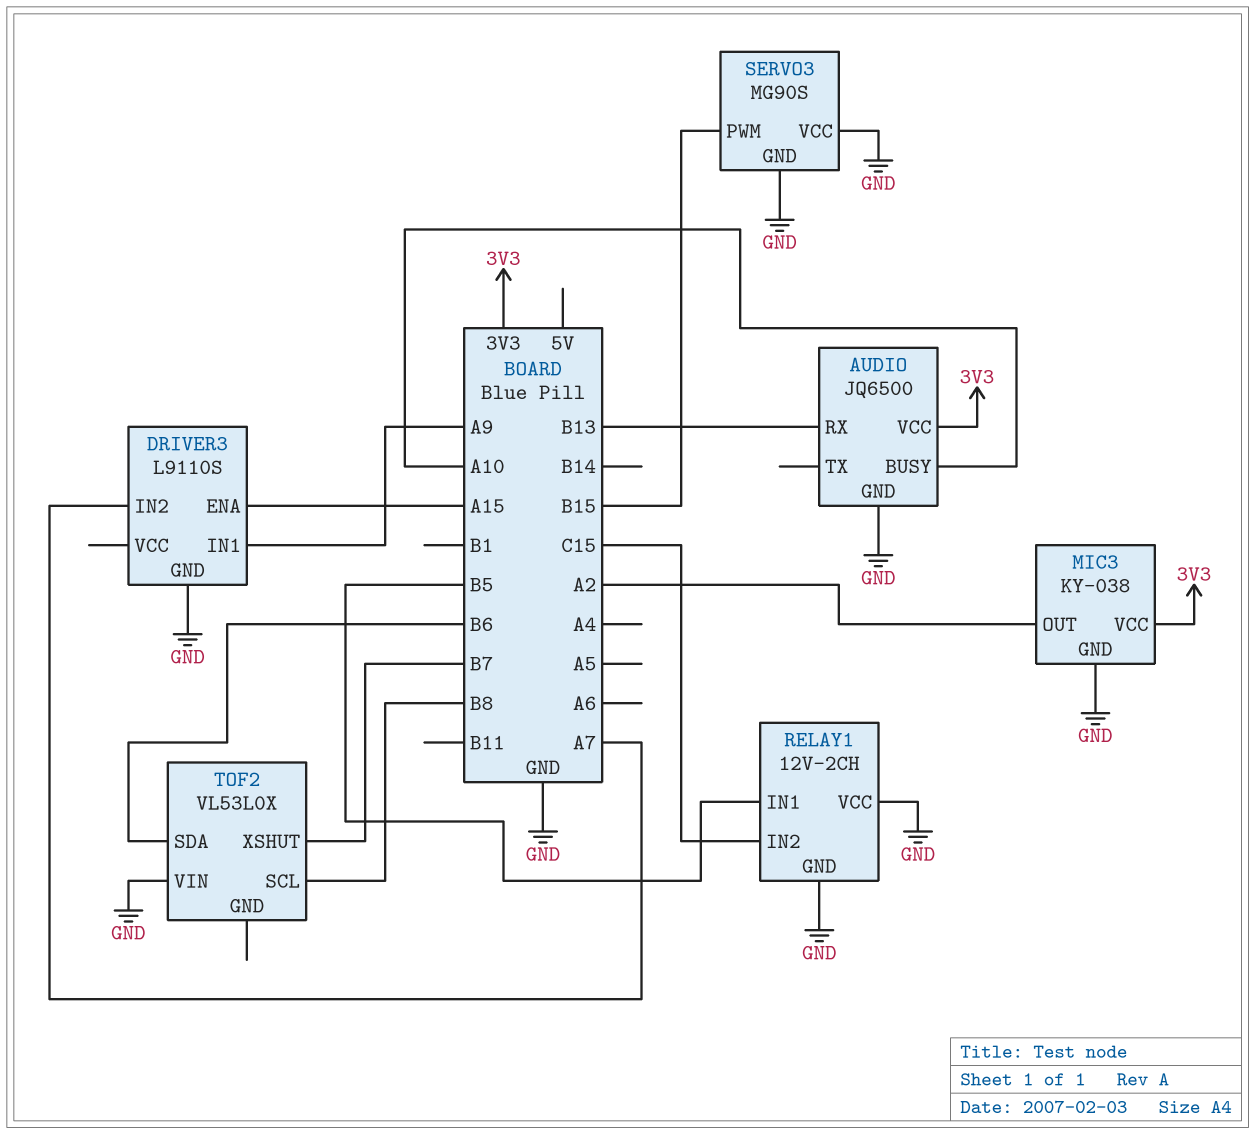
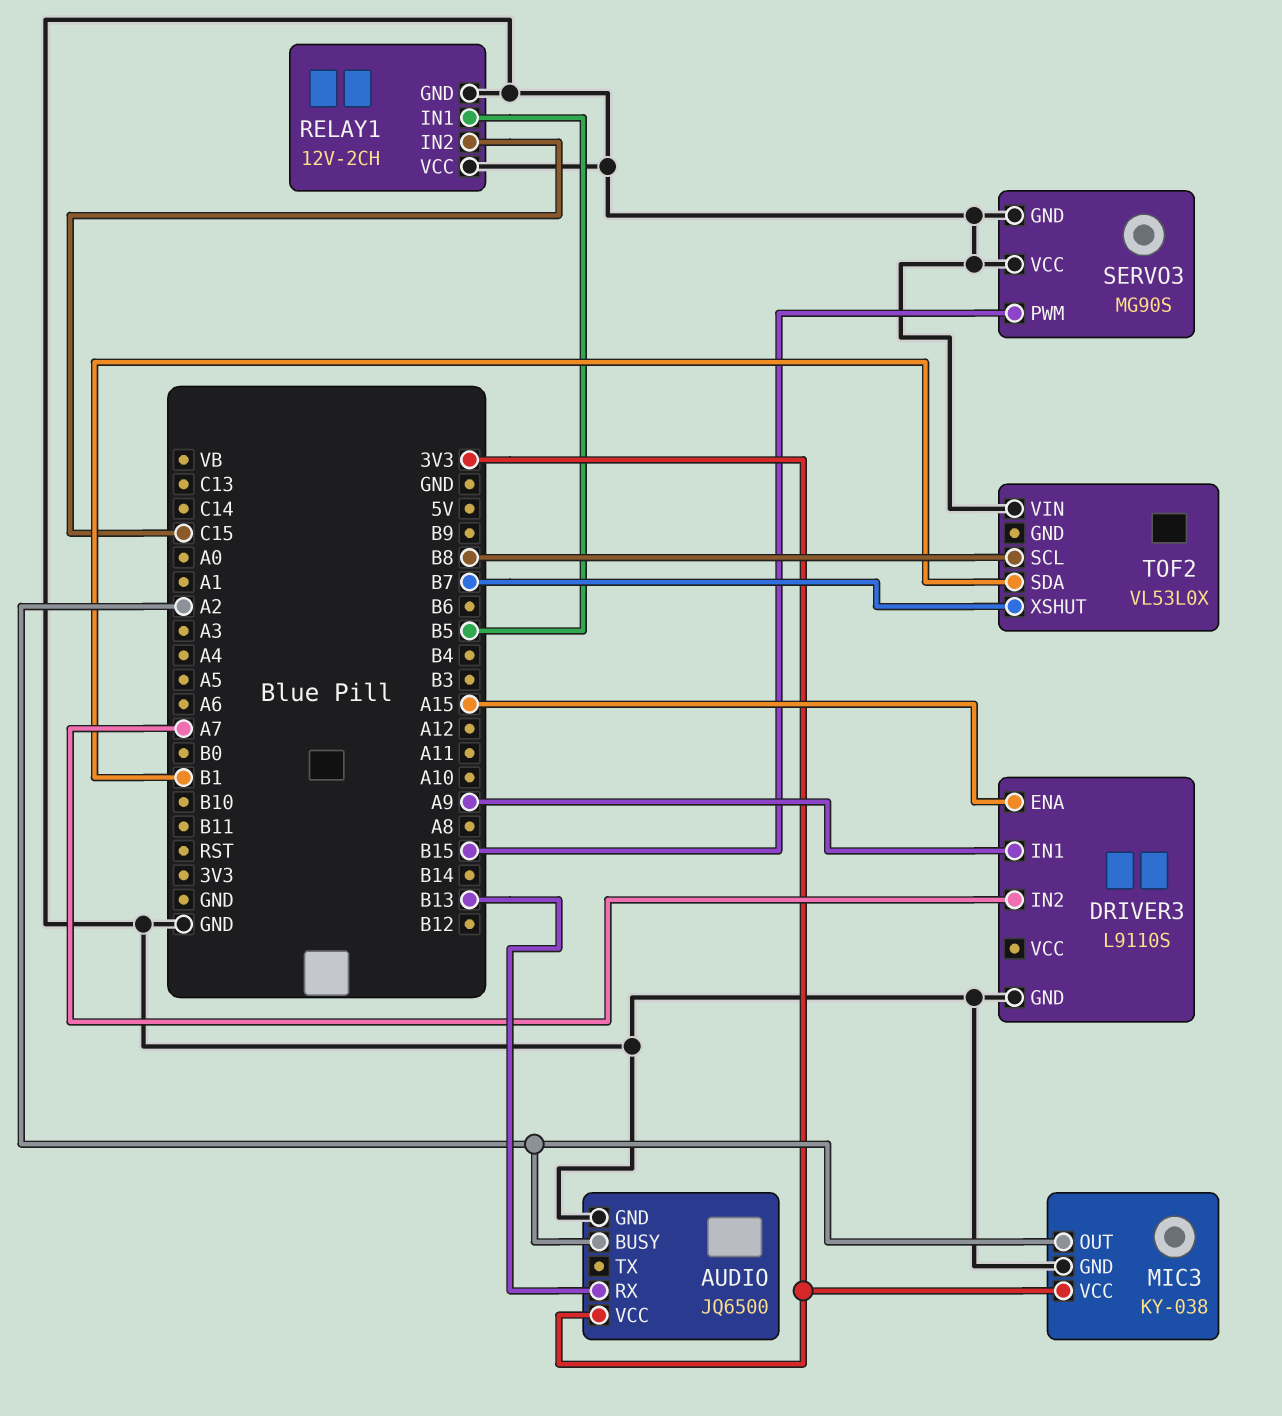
AUDIO pin BUSY: A10 -> A2
TOF2 pin SDA: B6 -> B1

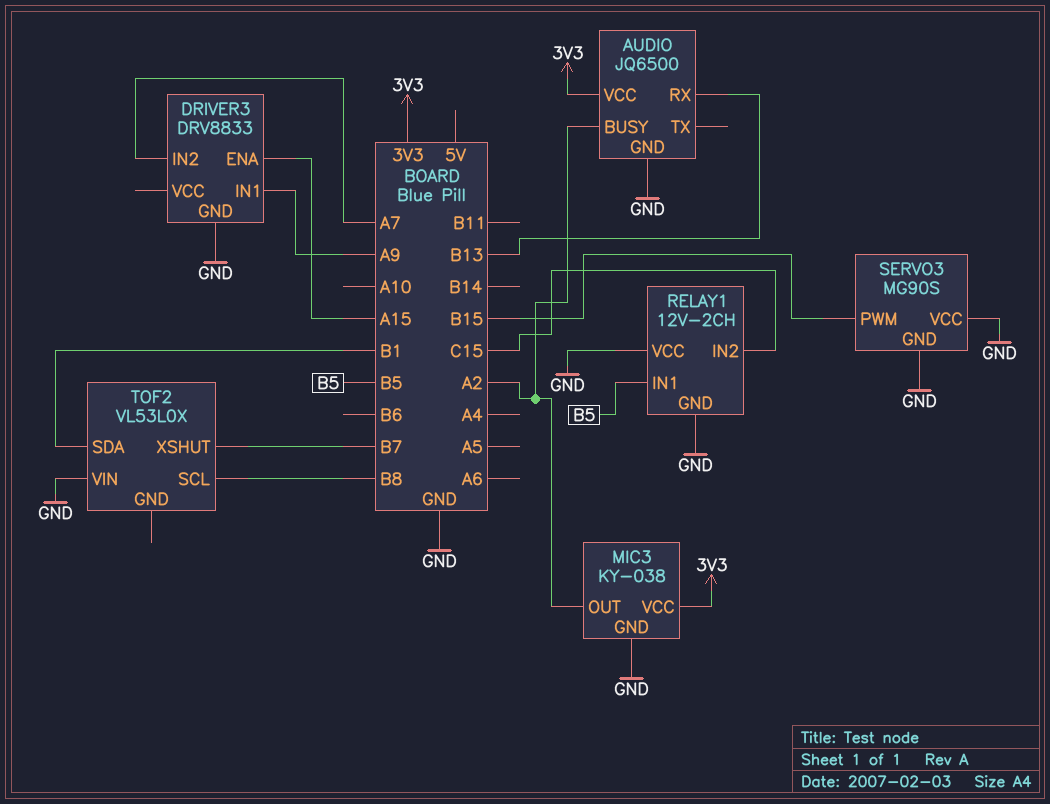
DRIVER3: L9110S -> DRV8833

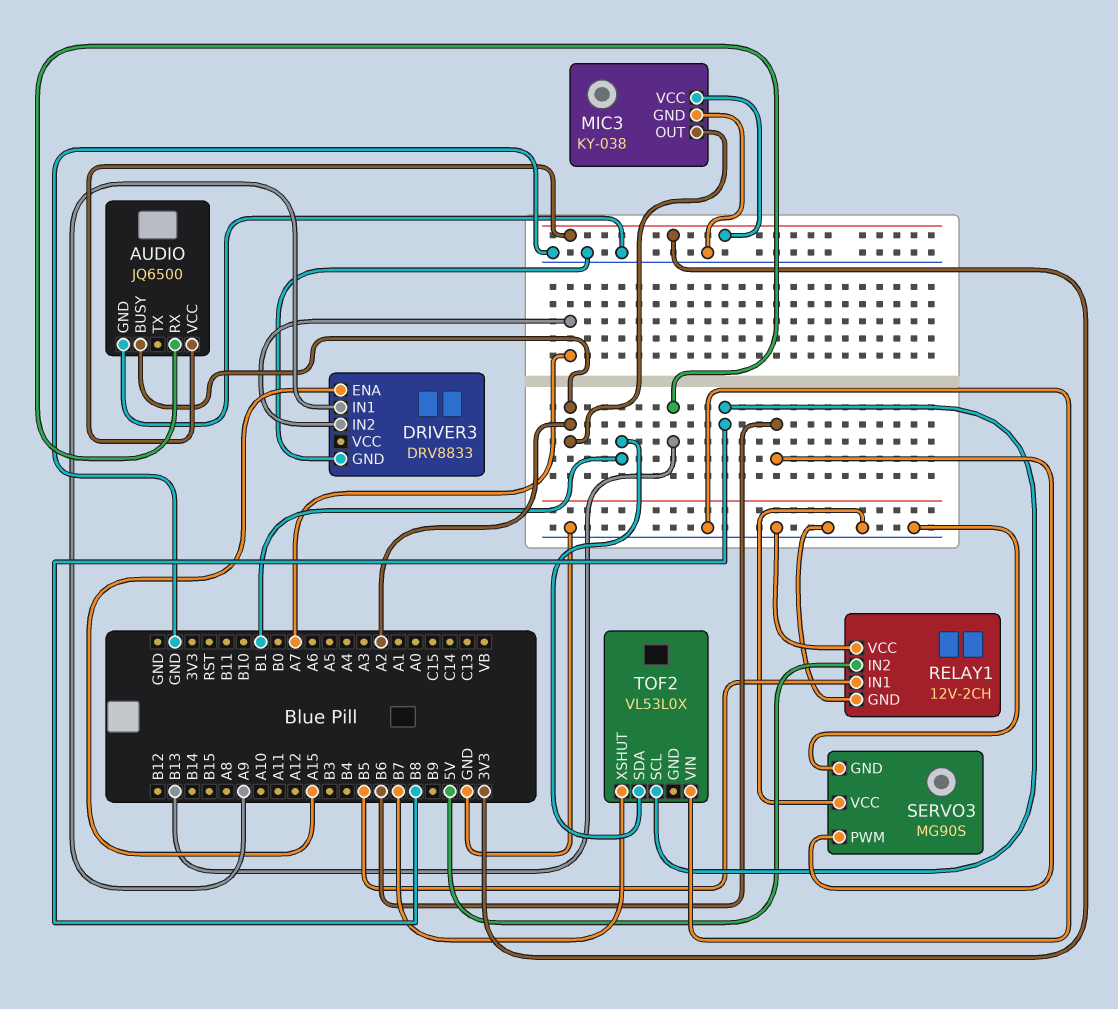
RELAY1 pin IN2: C15 -> 5V
SERVO3 pin PWM: B15 -> B6

